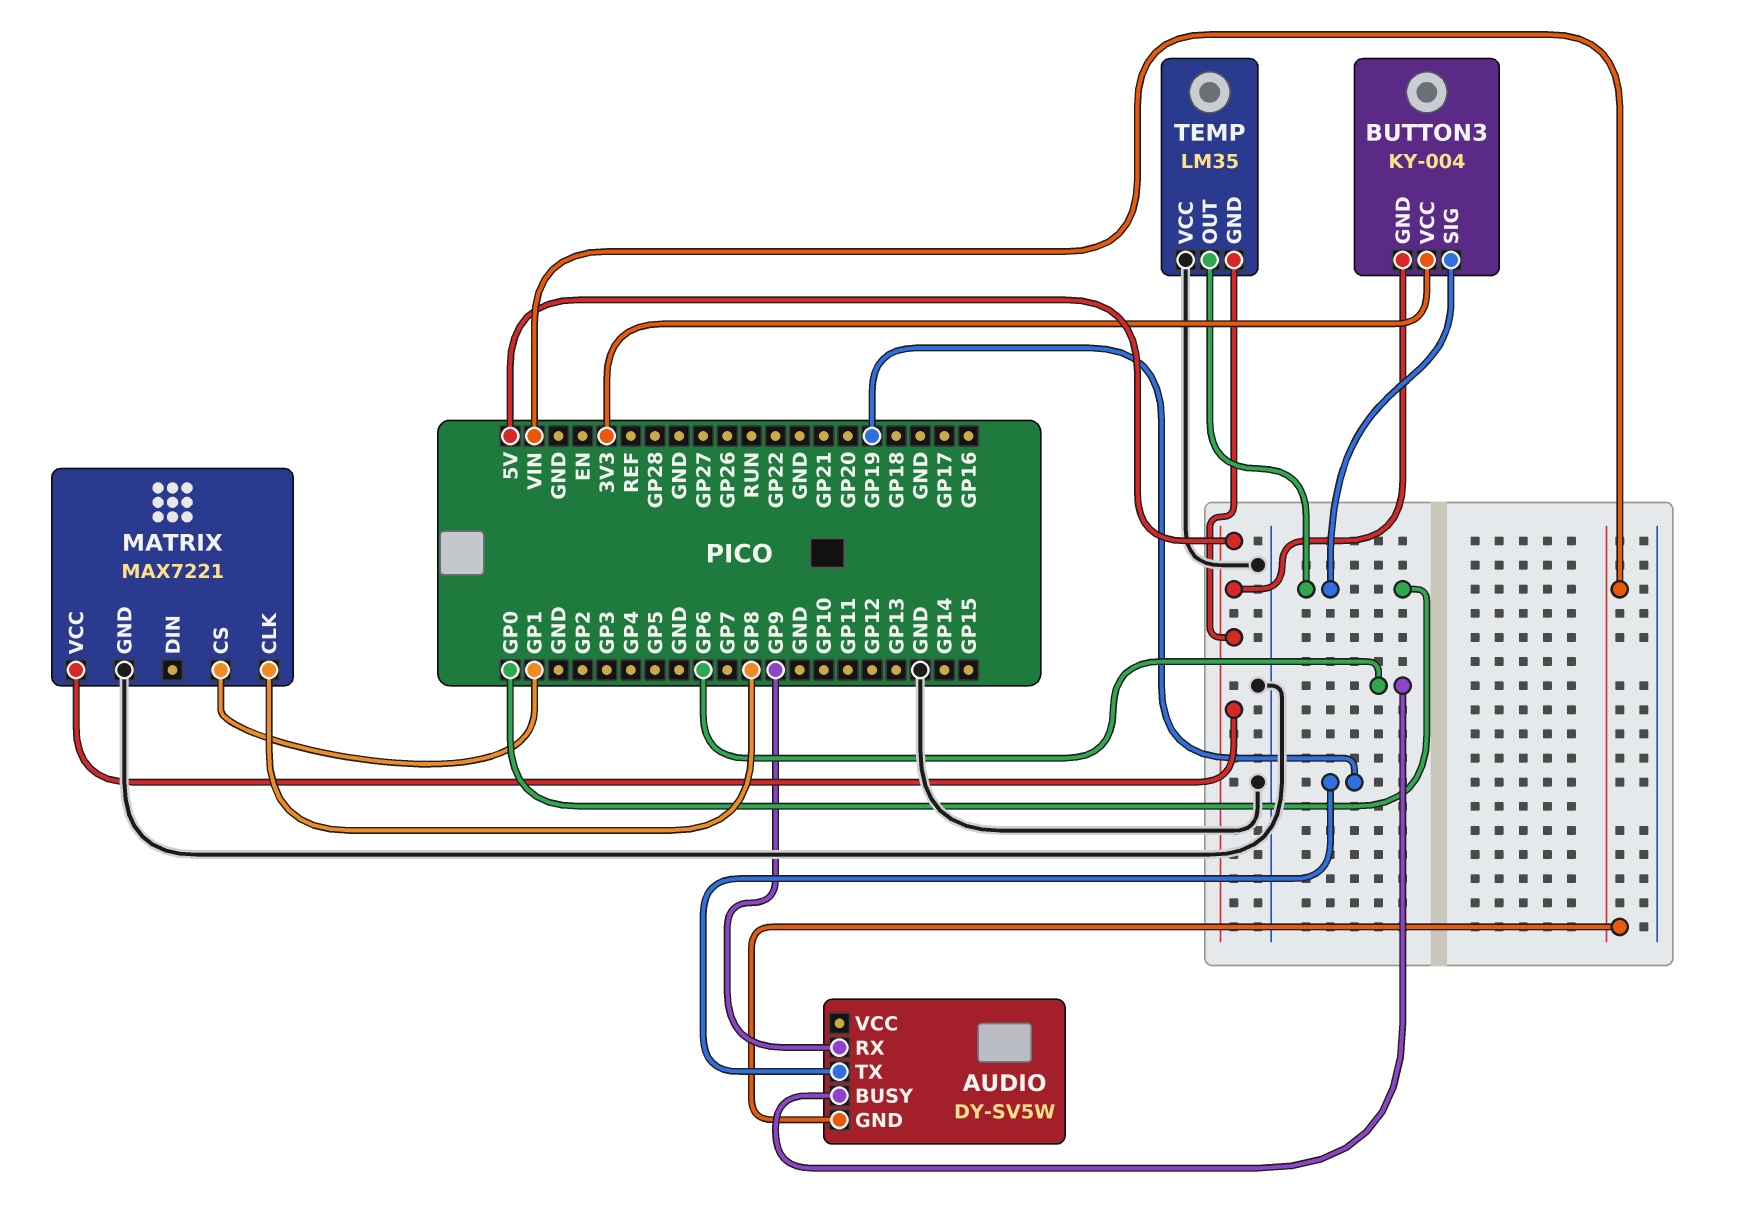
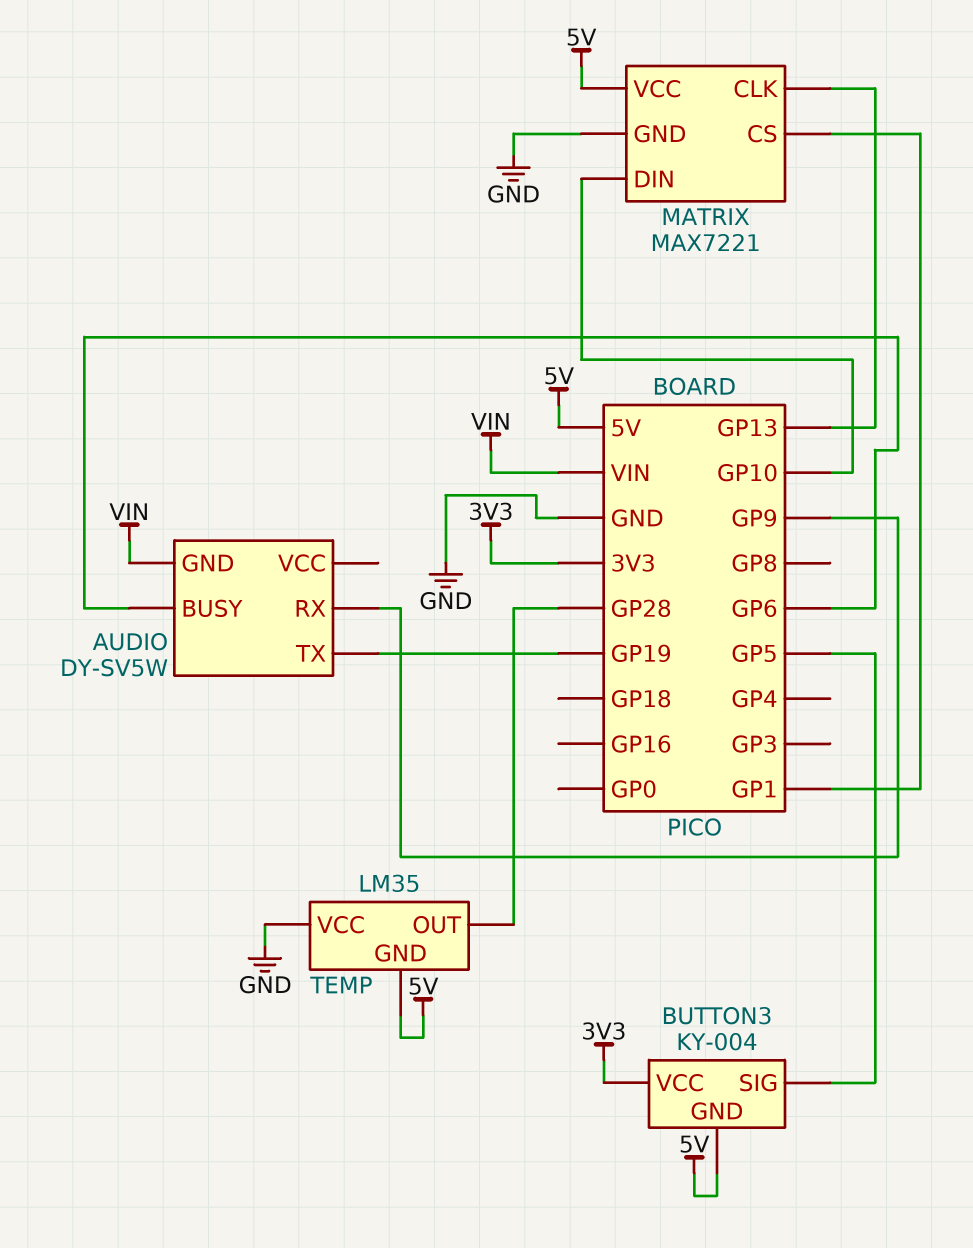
BUTTON3 pin SIG: GP0 -> GP5
MATRIX pin CLK: GP8 -> GP13
MATRIX pin DIN: none -> GP10
TEMP pin OUT: GP0 -> GP28

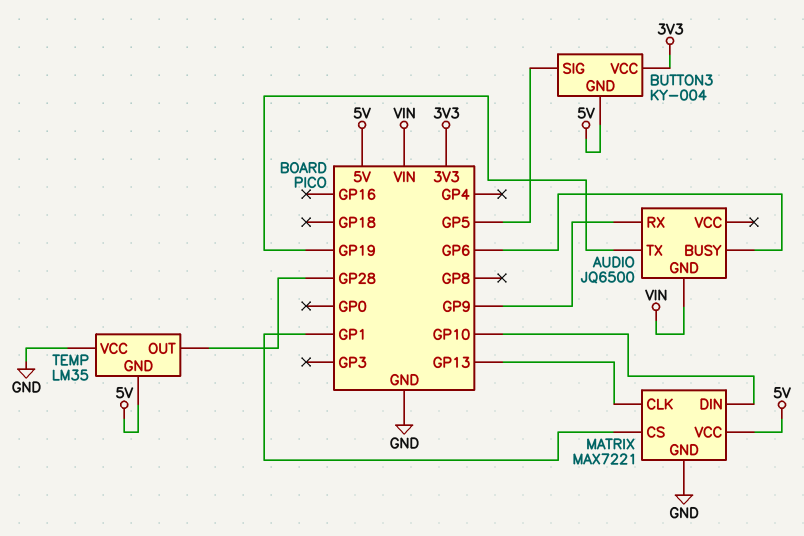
AUDIO: DY-SV5W -> JQ6500

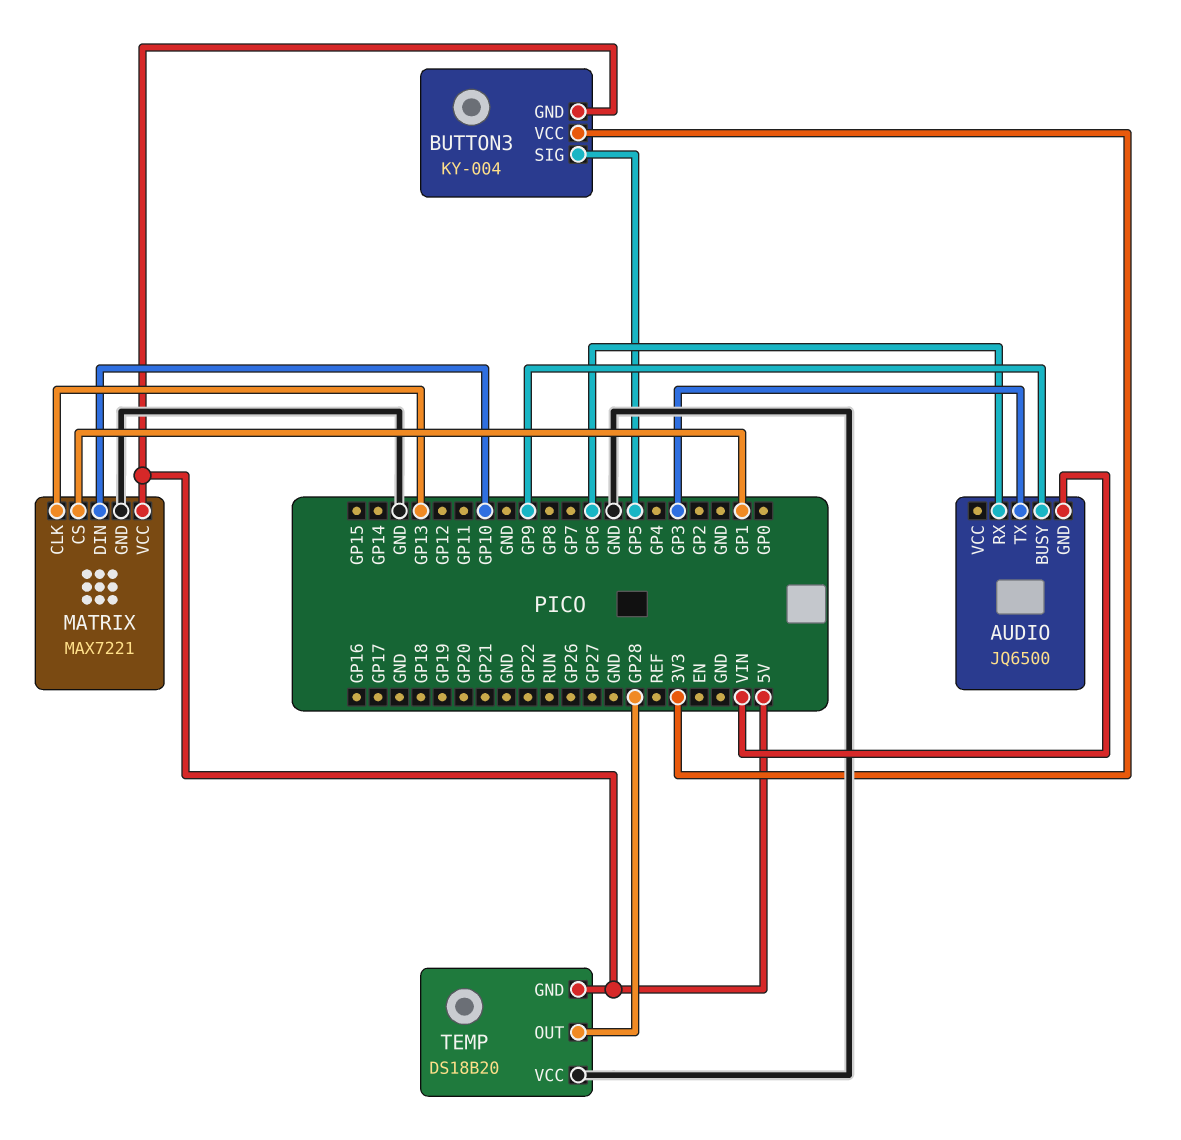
AUDIO pin BUSY: GP6 -> GP9
AUDIO pin RX: GP9 -> GP6
AUDIO pin TX: GP19 -> GP3
TEMP: LM35 -> DS18B20

